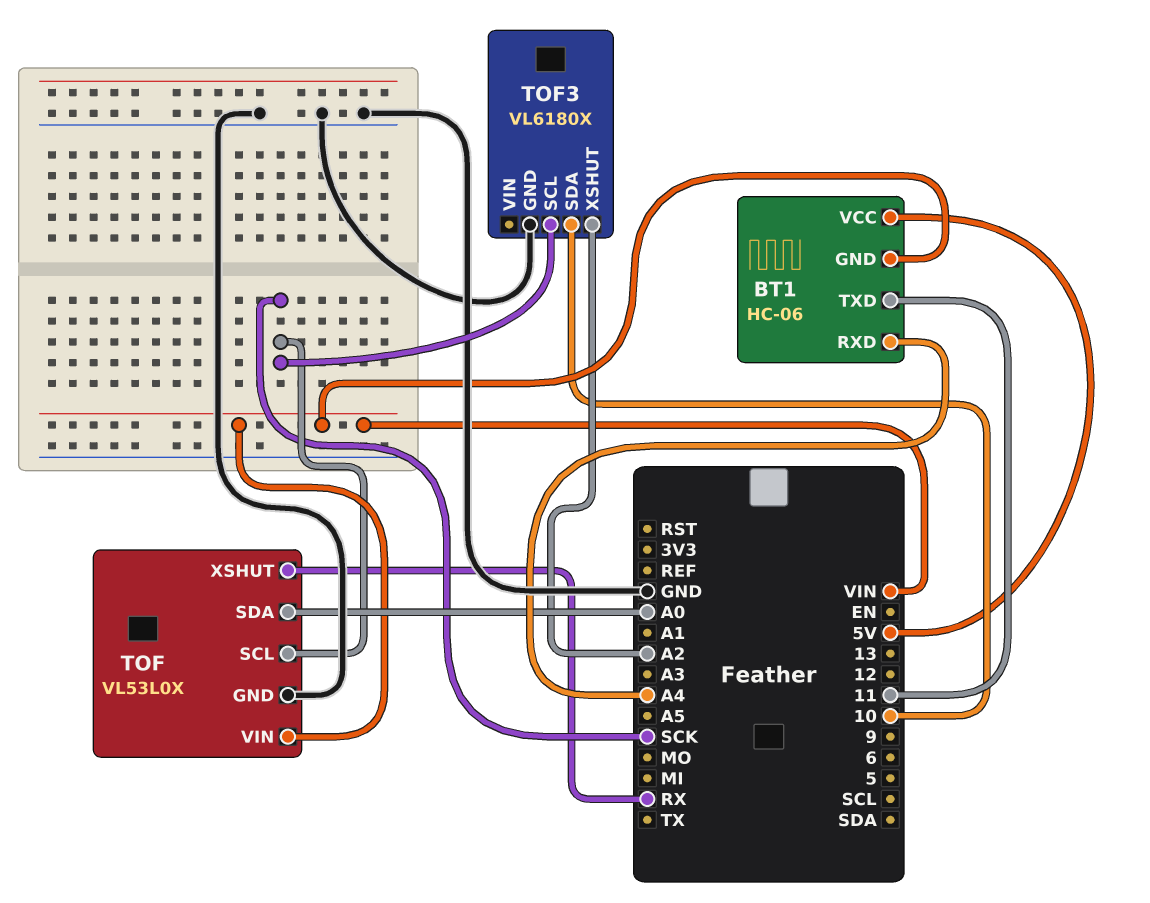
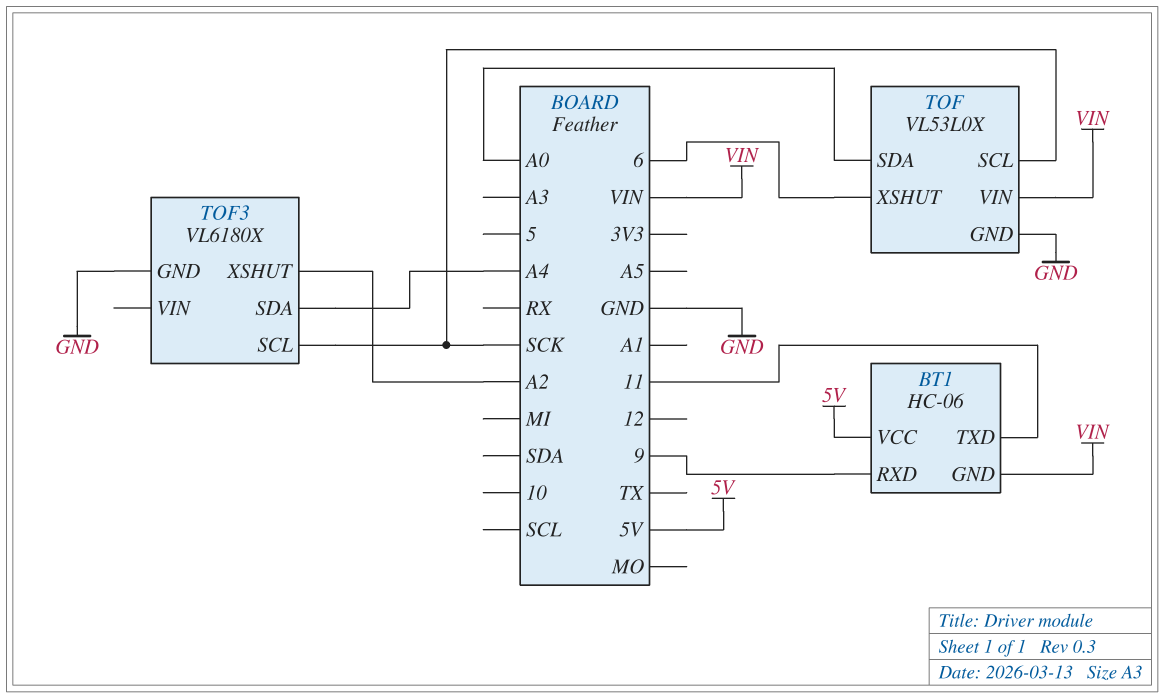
BT1 pin RXD: A4 -> 9
TOF pin XSHUT: RX -> 6
TOF3 pin SDA: 10 -> A4

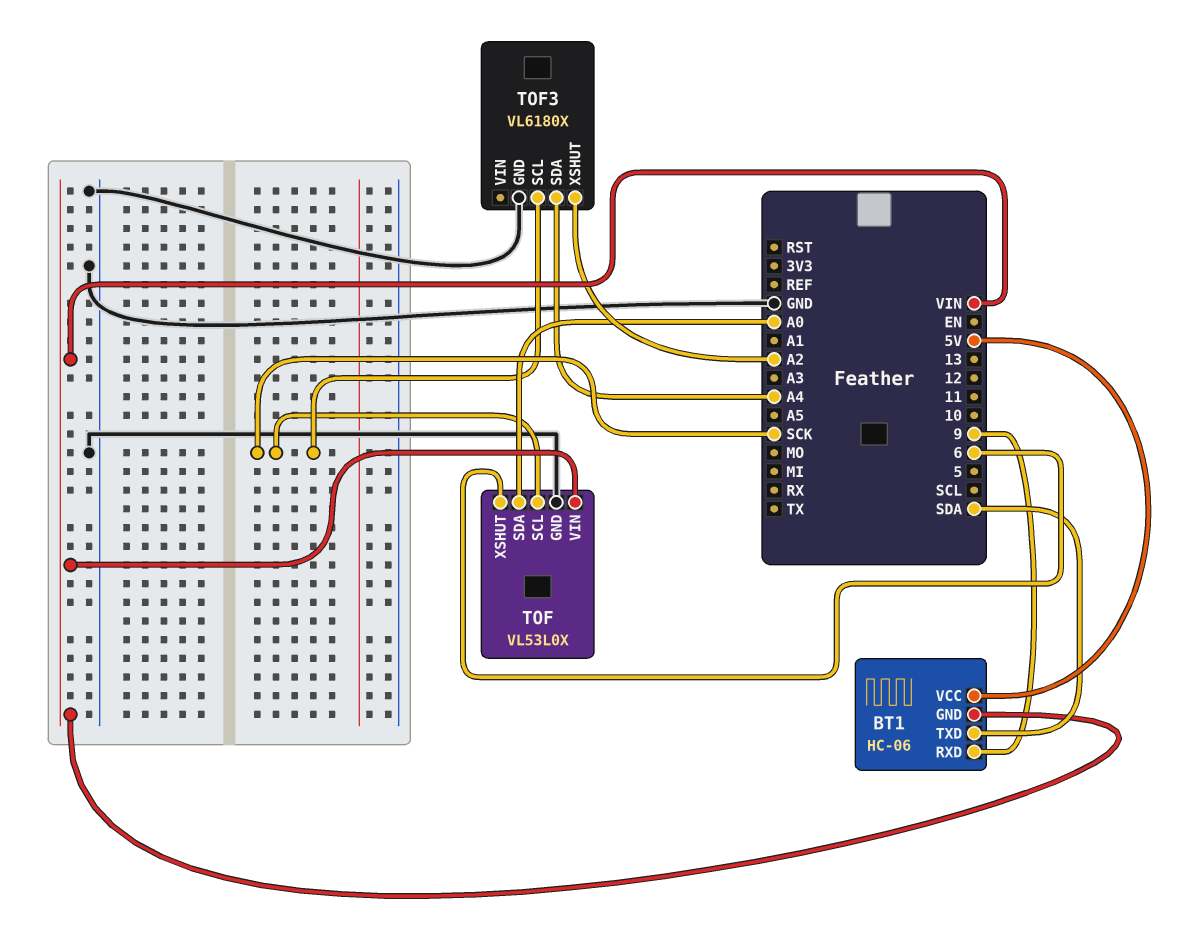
BT1 pin TXD: 11 -> SDA

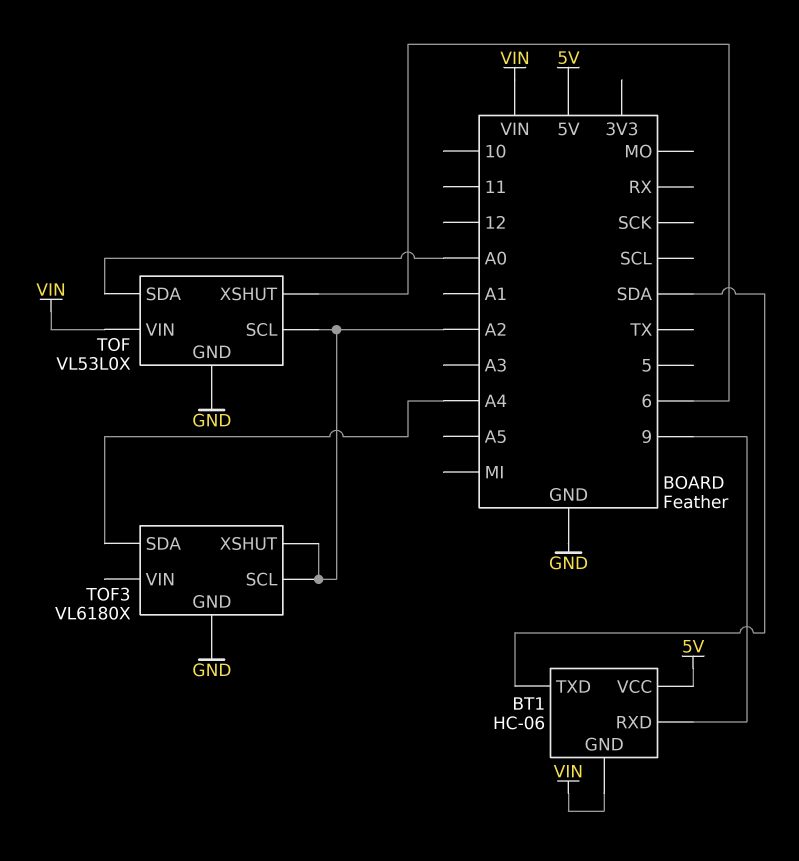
TOF pin SCL: SCK -> A2
TOF3 pin SCL: SCK -> A2

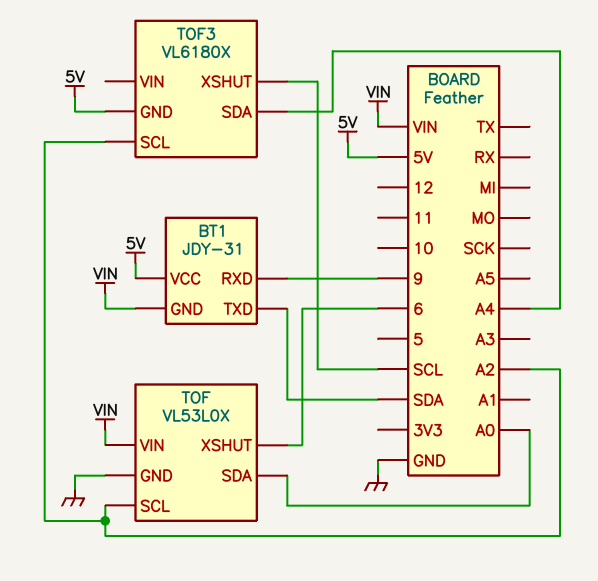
BT1: HC-06 -> JDY-31
TOF3 pin GND: GND -> 5V
TOF3 pin XSHUT: A2 -> SCL

